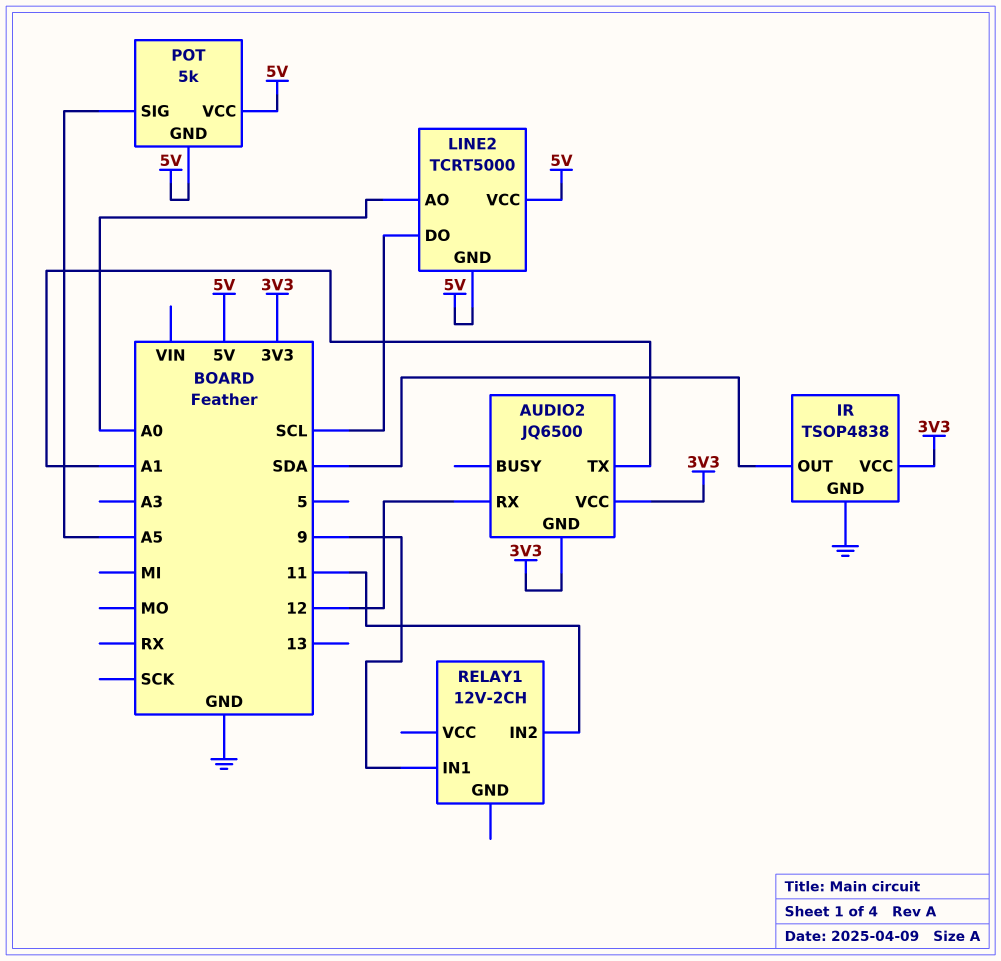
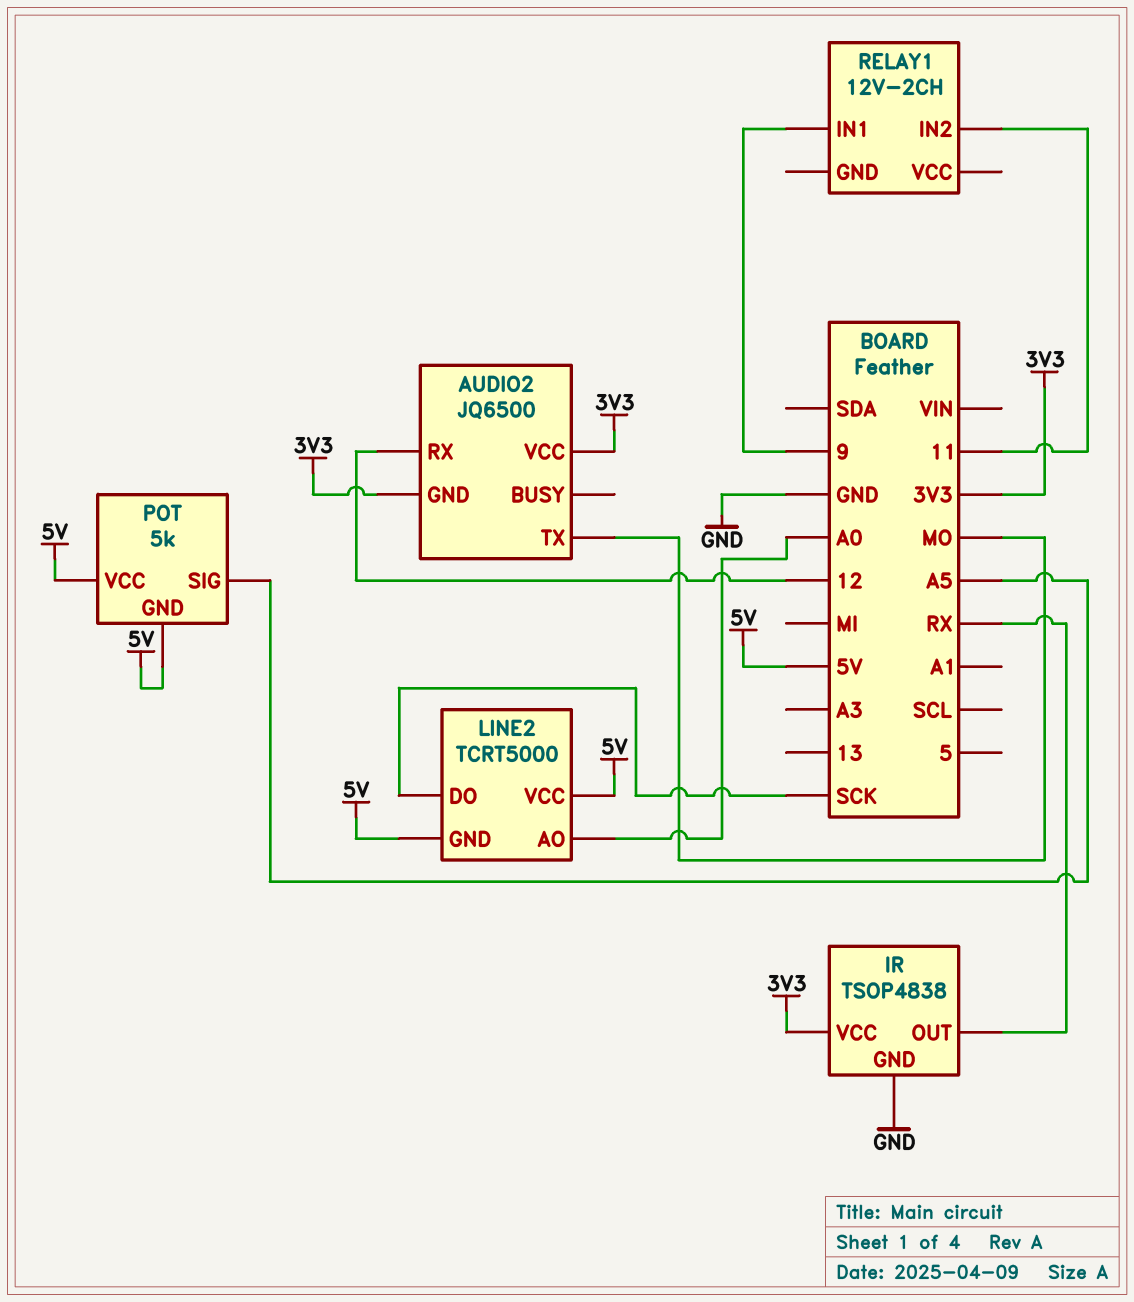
AUDIO2 pin TX: A1 -> MO
IR pin OUT: SDA -> RX
LINE2 pin DO: SCL -> SCK

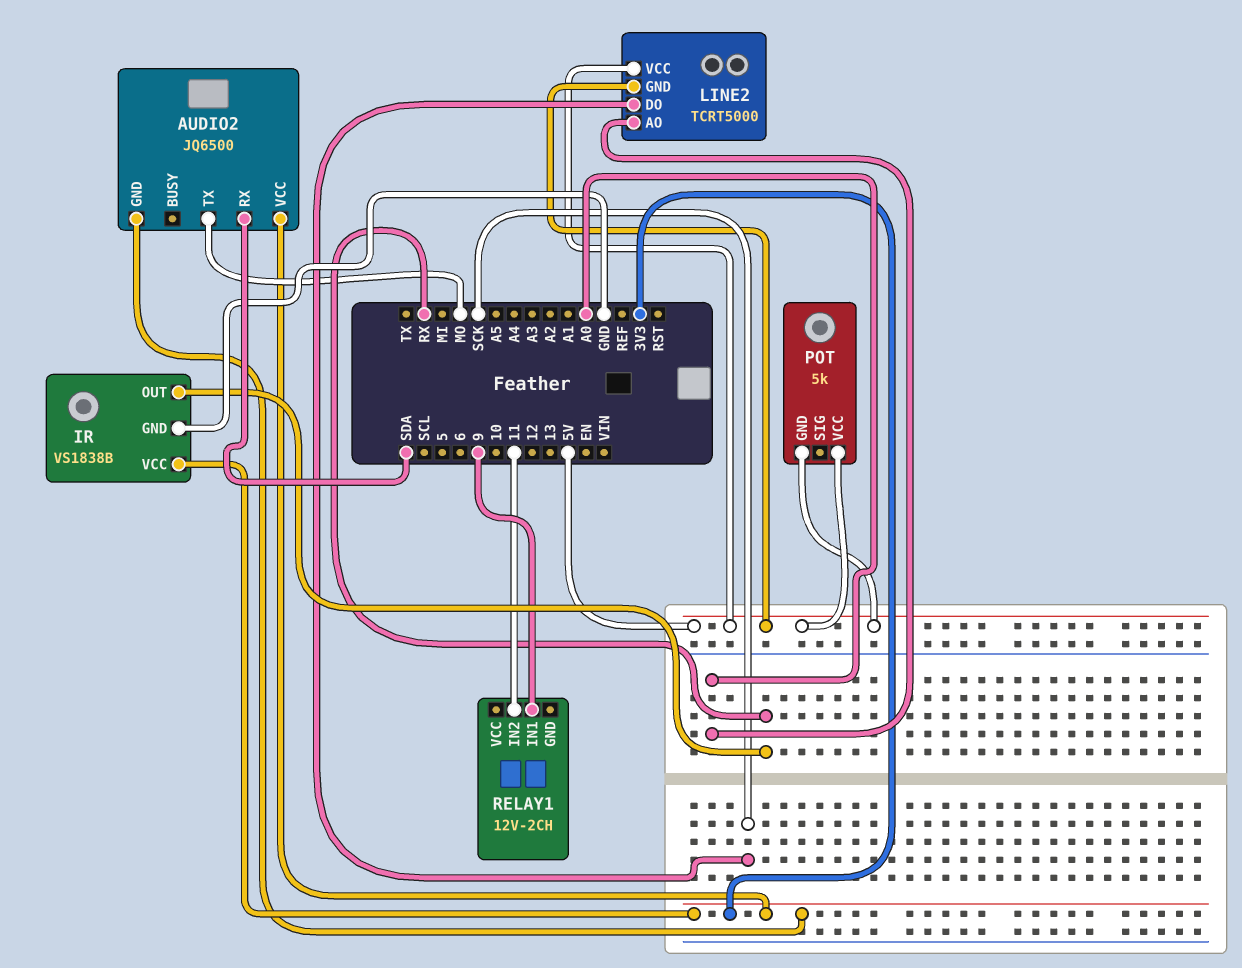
AUDIO2 pin RX: 12 -> SDA
IR: TSOP4838 -> VS1838B
POT pin SIG: A5 -> none

